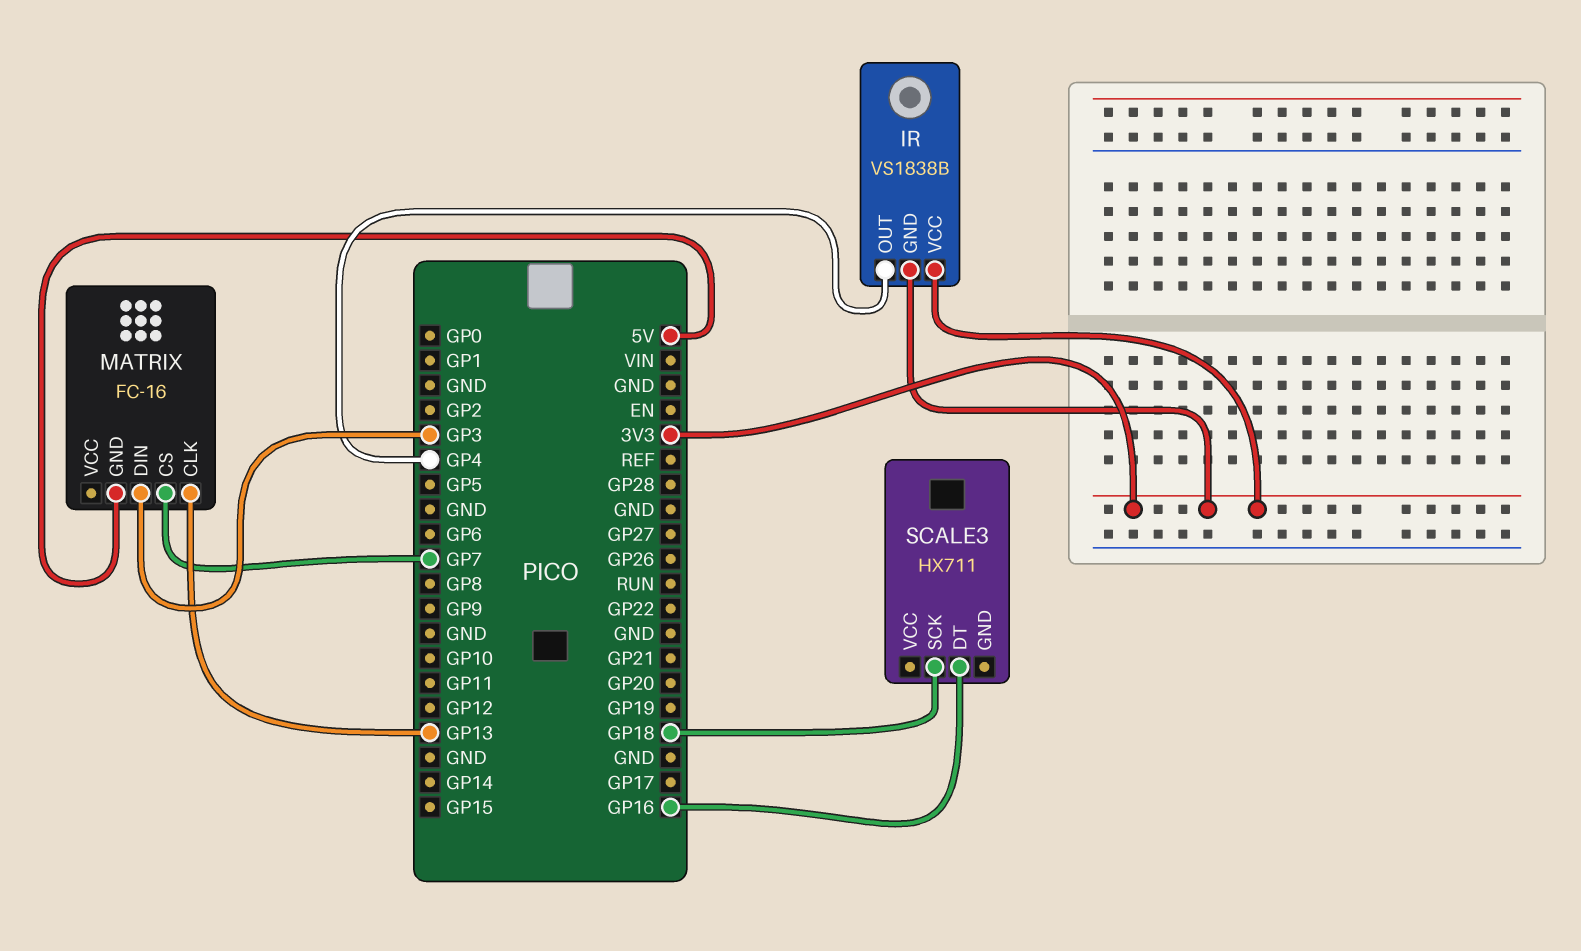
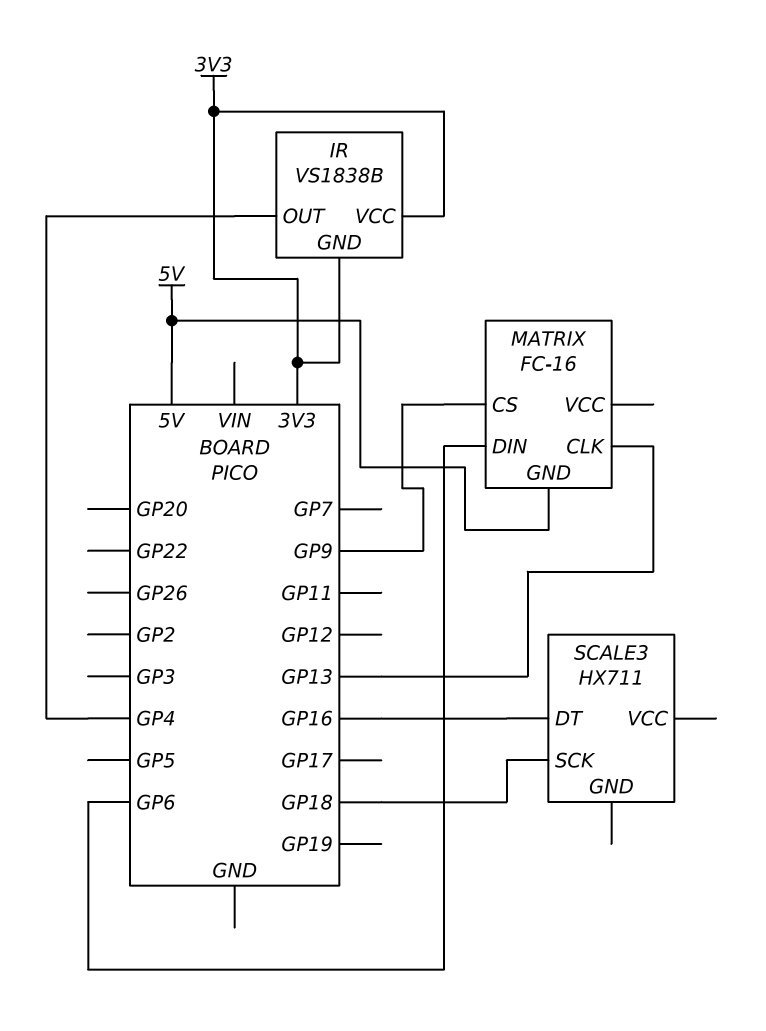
MATRIX pin CS: GP7 -> GP9
MATRIX pin DIN: GP3 -> GP6

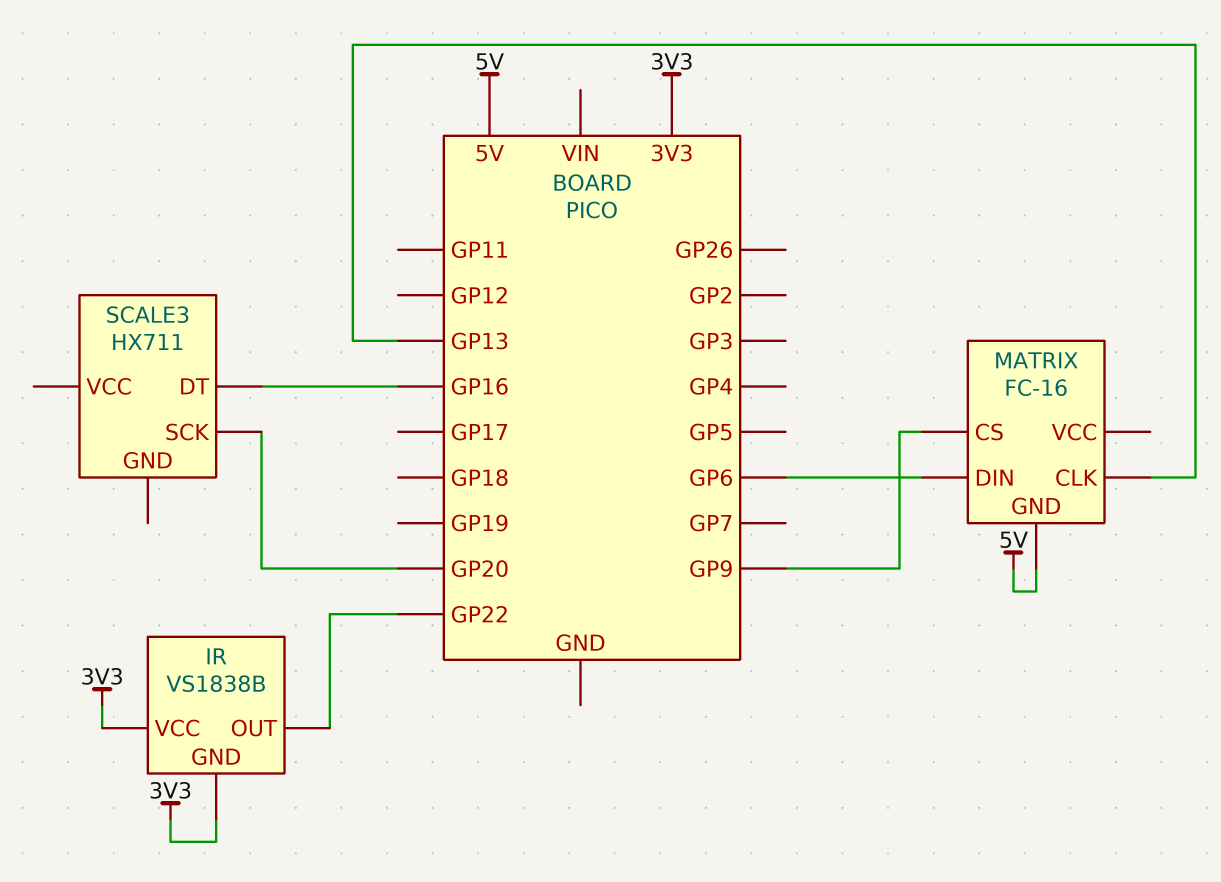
IR pin OUT: GP4 -> GP22
SCALE3 pin SCK: GP18 -> GP20

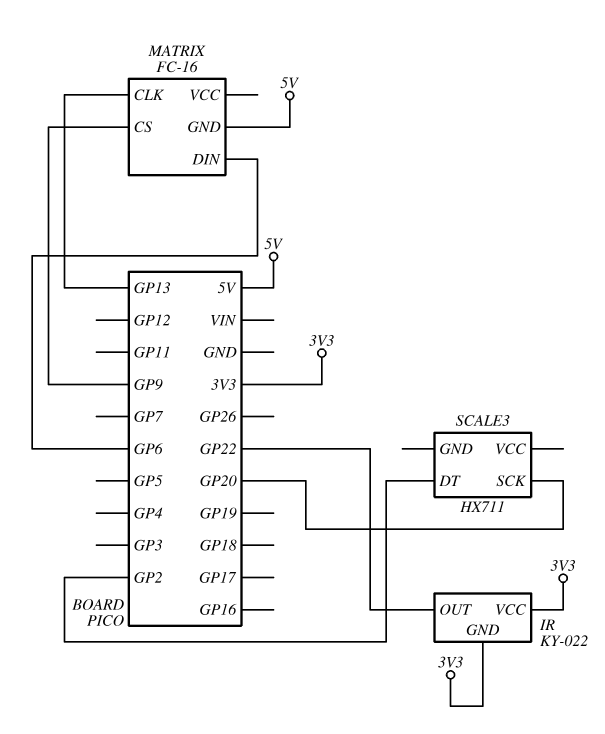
IR: VS1838B -> KY-022
SCALE3 pin DT: GP16 -> GP2

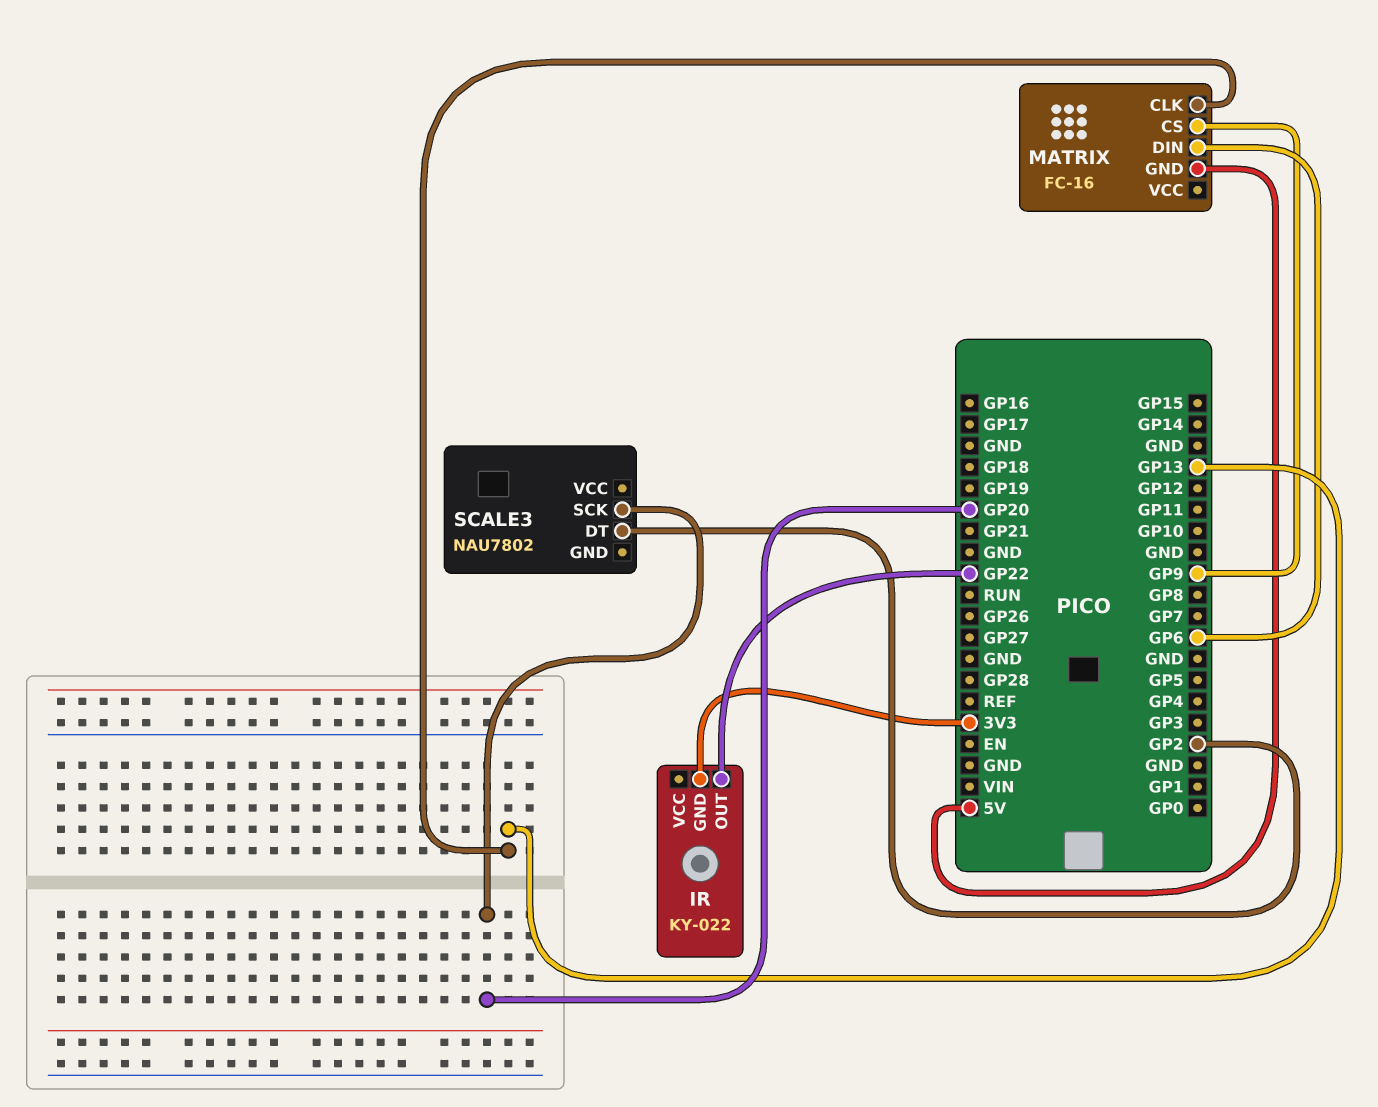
IR pin VCC: 3V3 -> none
SCALE3: HX711 -> NAU7802

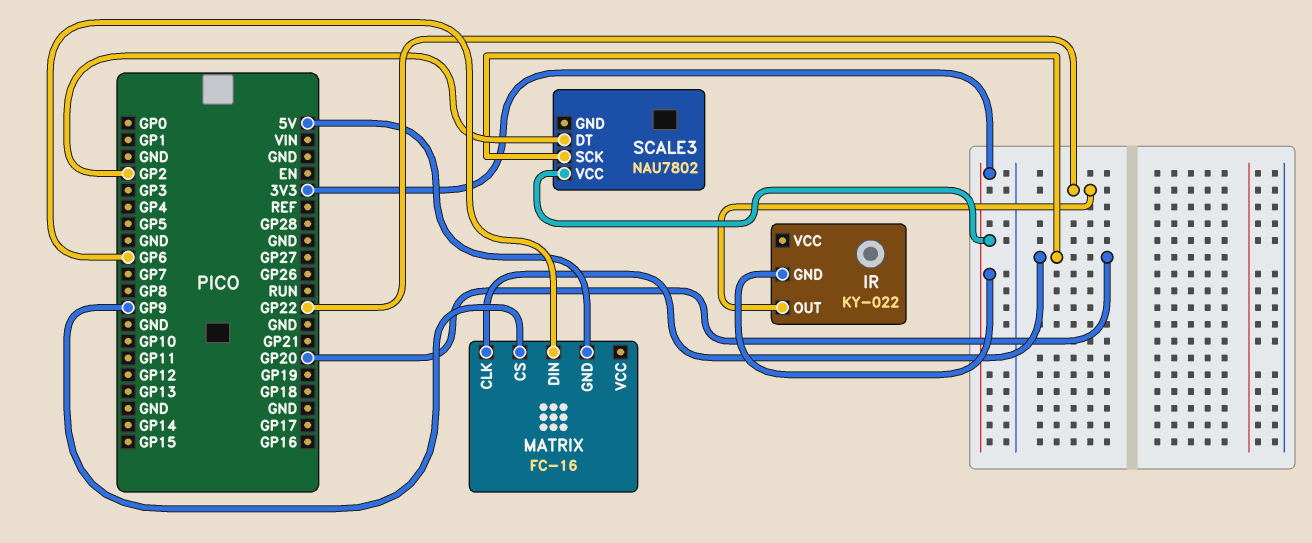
MATRIX pin CLK: GP13 -> GP20
SCALE3 pin VCC: none -> 3V3

